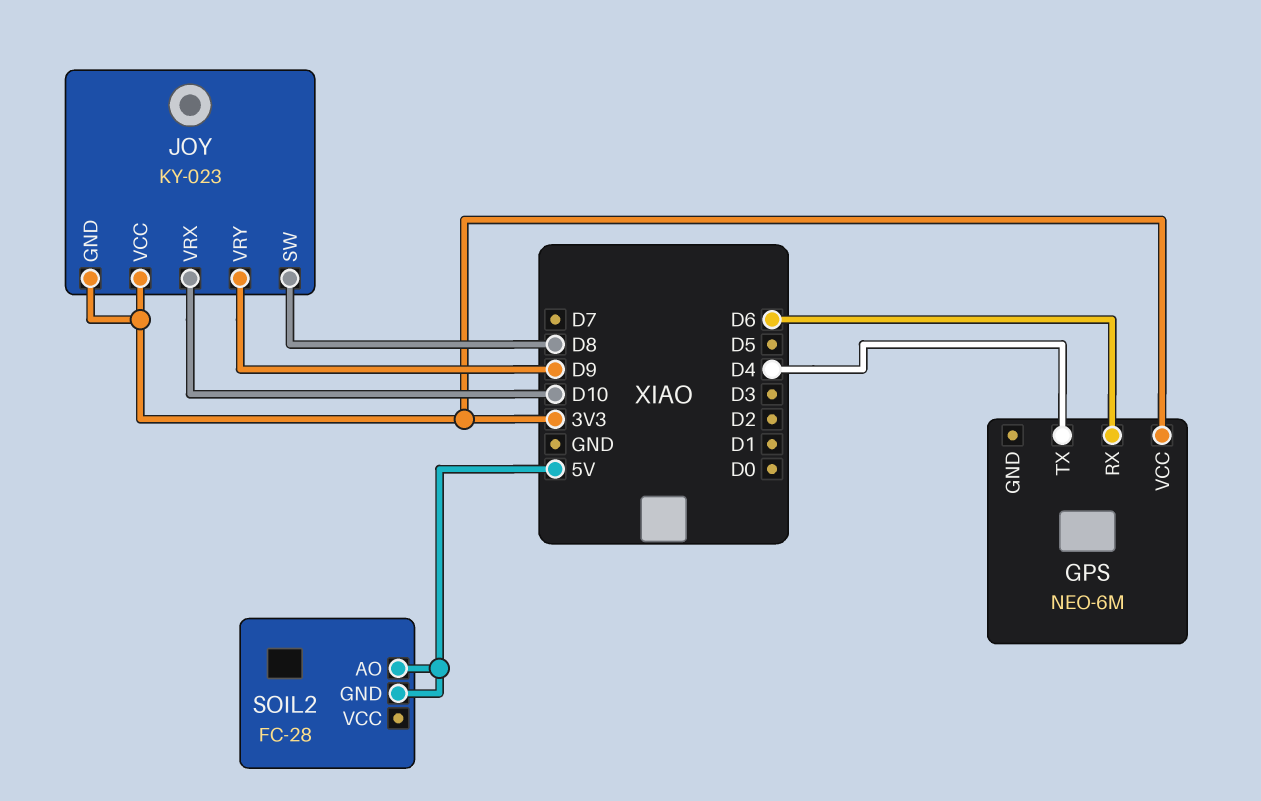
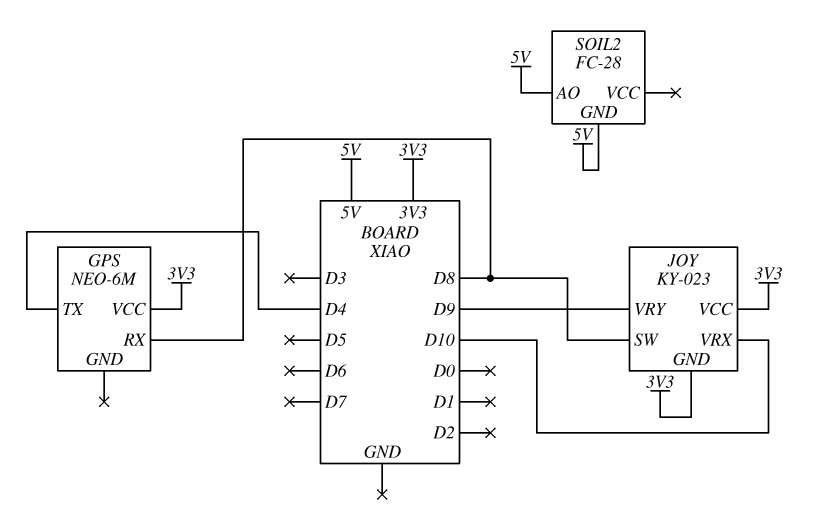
GPS pin RX: D6 -> D8

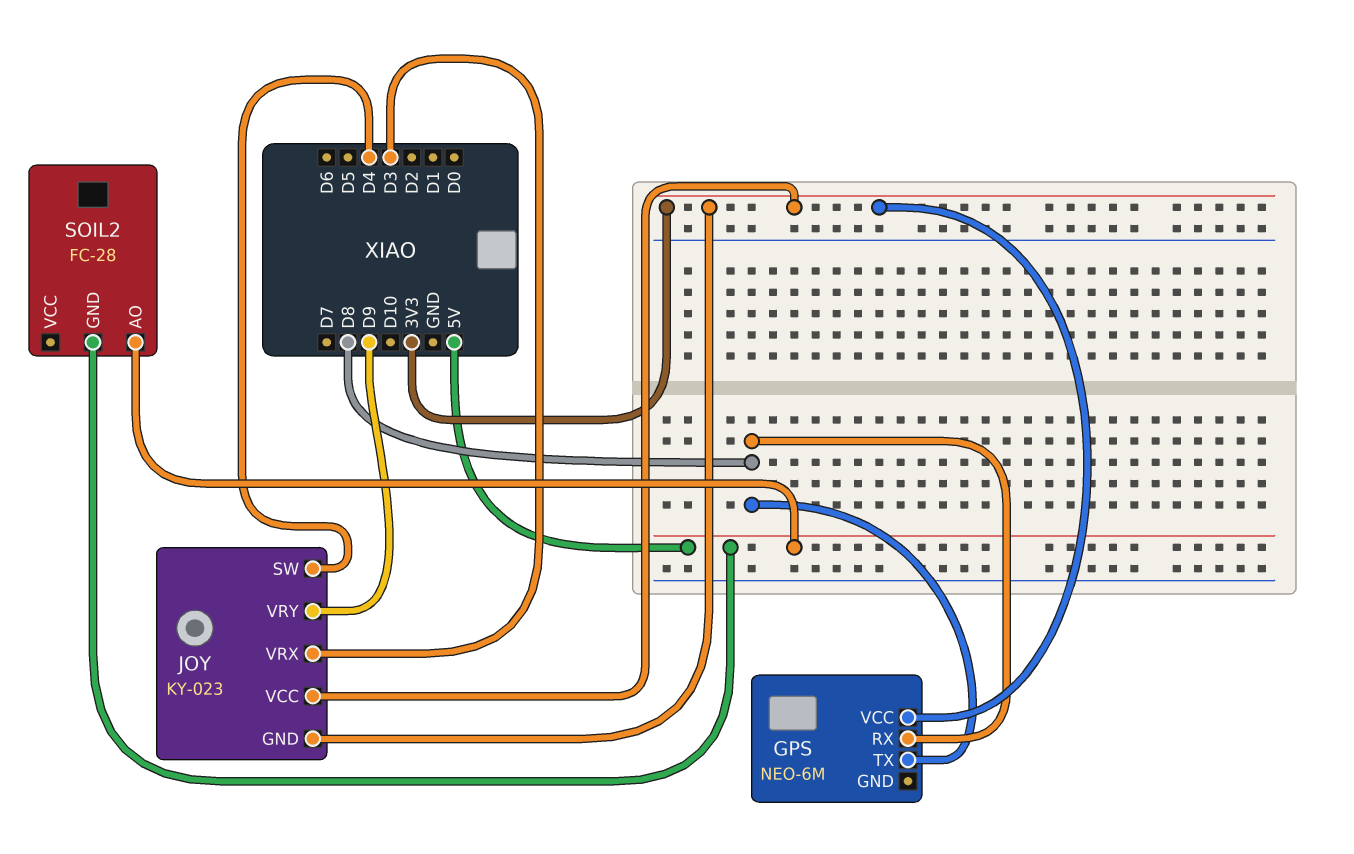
GPS pin TX: D4 -> D8
JOY pin SW: D8 -> D4
JOY pin VRX: D10 -> D3

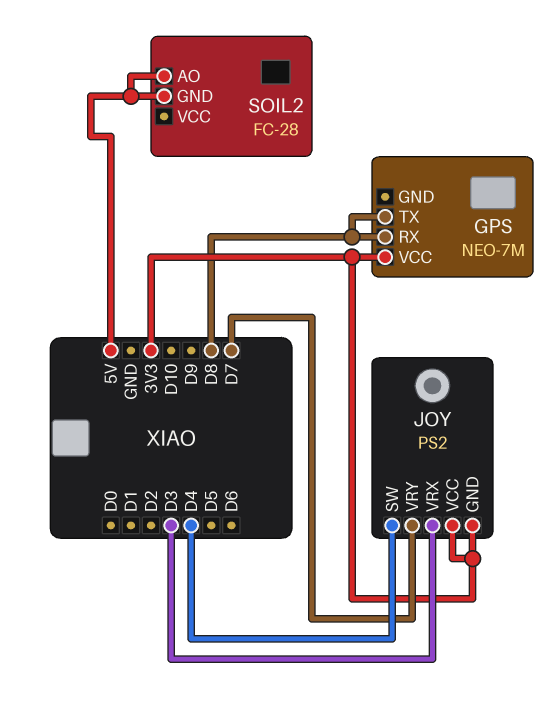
GPS: NEO-6M -> NEO-7M
JOY: KY-023 -> PS2
JOY pin VRY: D9 -> D7

